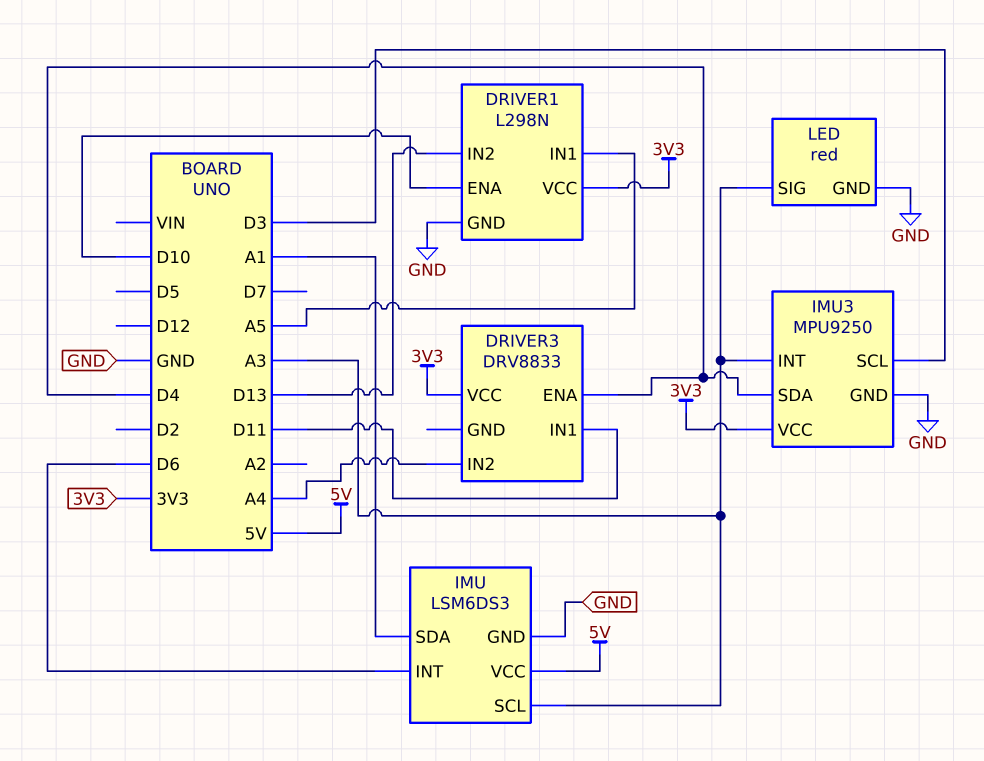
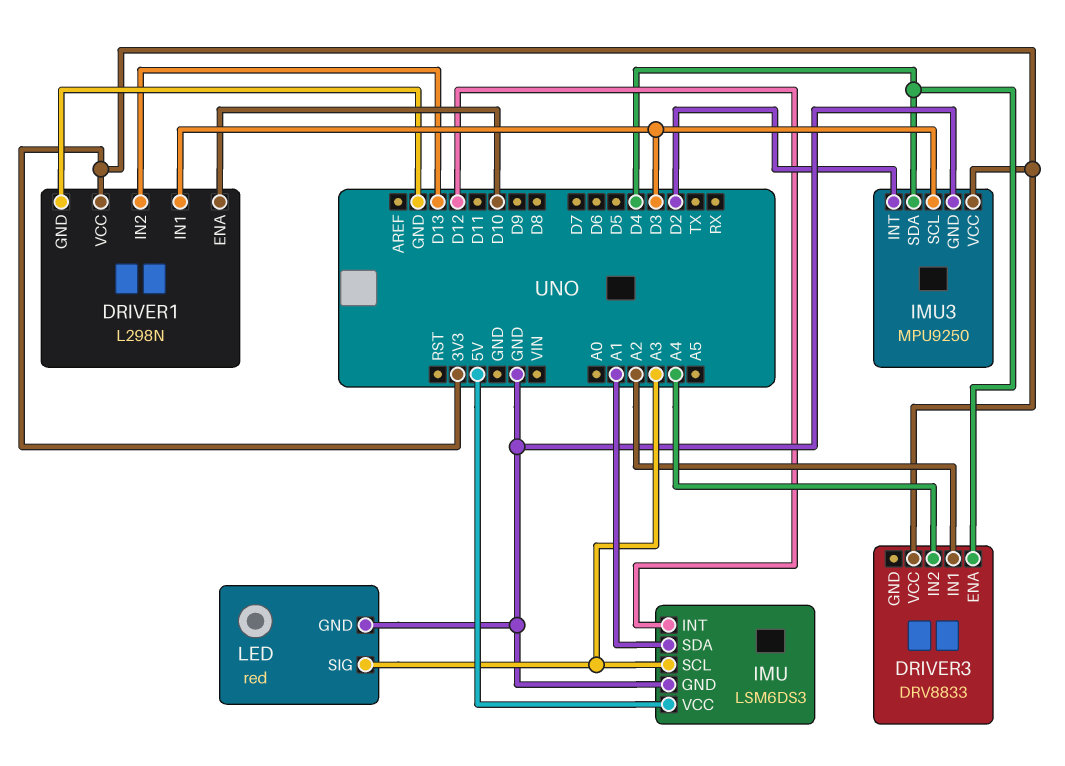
DRIVER1 pin IN1: A5 -> D3
DRIVER3 pin IN1: D11 -> A2
IMU pin INT: D6 -> D12
IMU3 pin INT: A3 -> D2

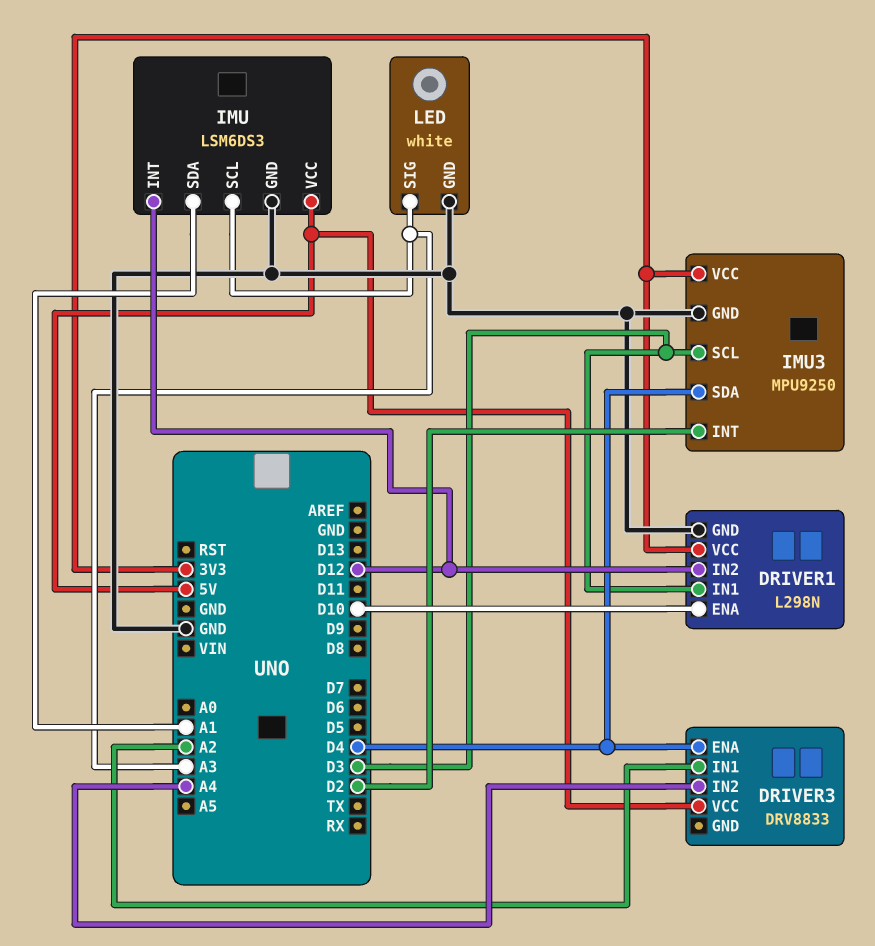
DRIVER1 pin IN2: D13 -> D12
DRIVER3 pin VCC: 3V3 -> 5V
LED: red -> white

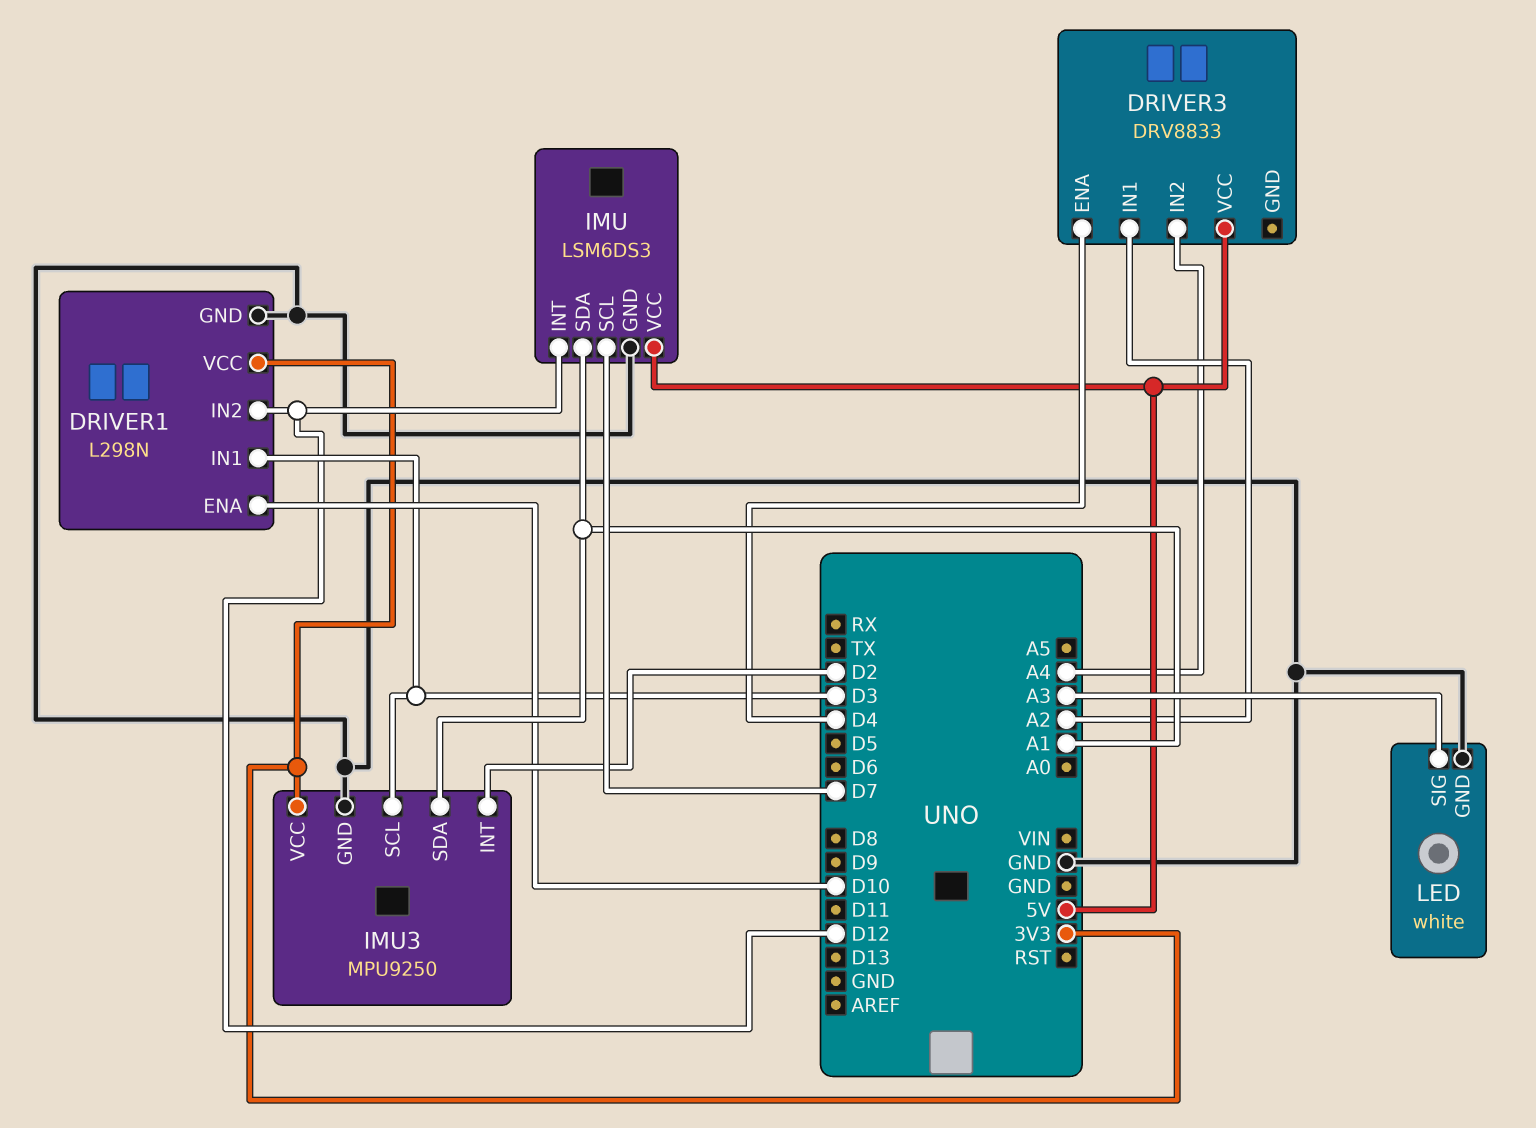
IMU pin SCL: A3 -> D7
IMU3 pin SDA: D4 -> A1

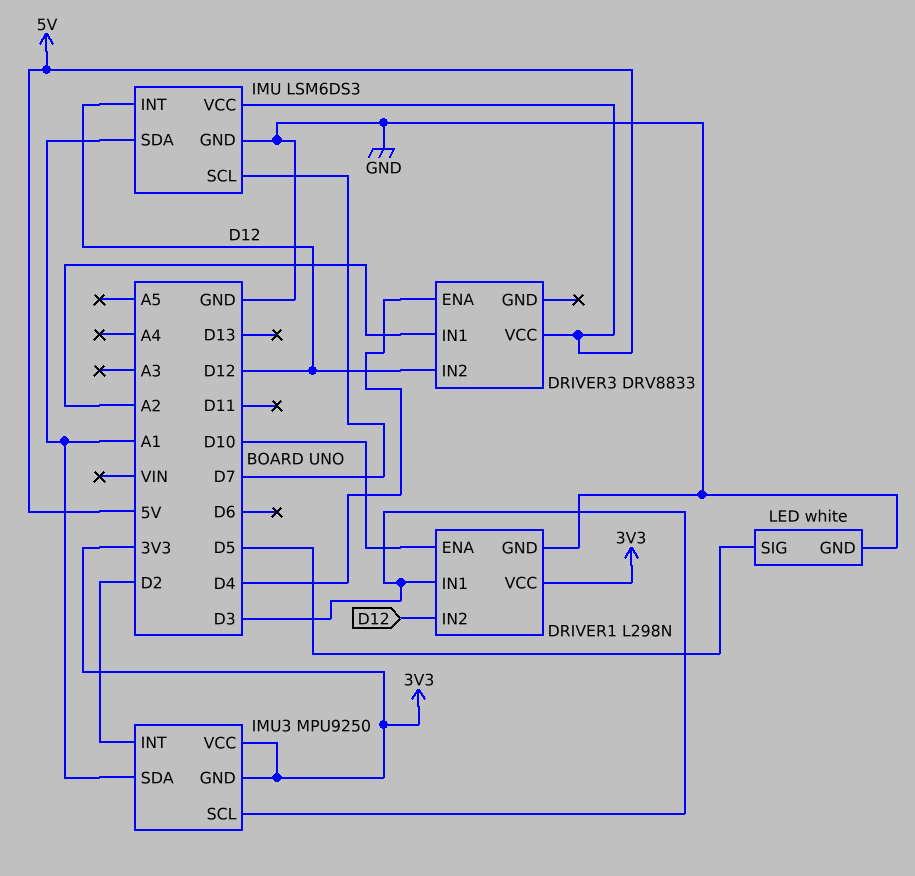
DRIVER3 pin IN2: A4 -> D12
IMU3 pin GND: GND -> 3V3
LED pin SIG: A3 -> D5

